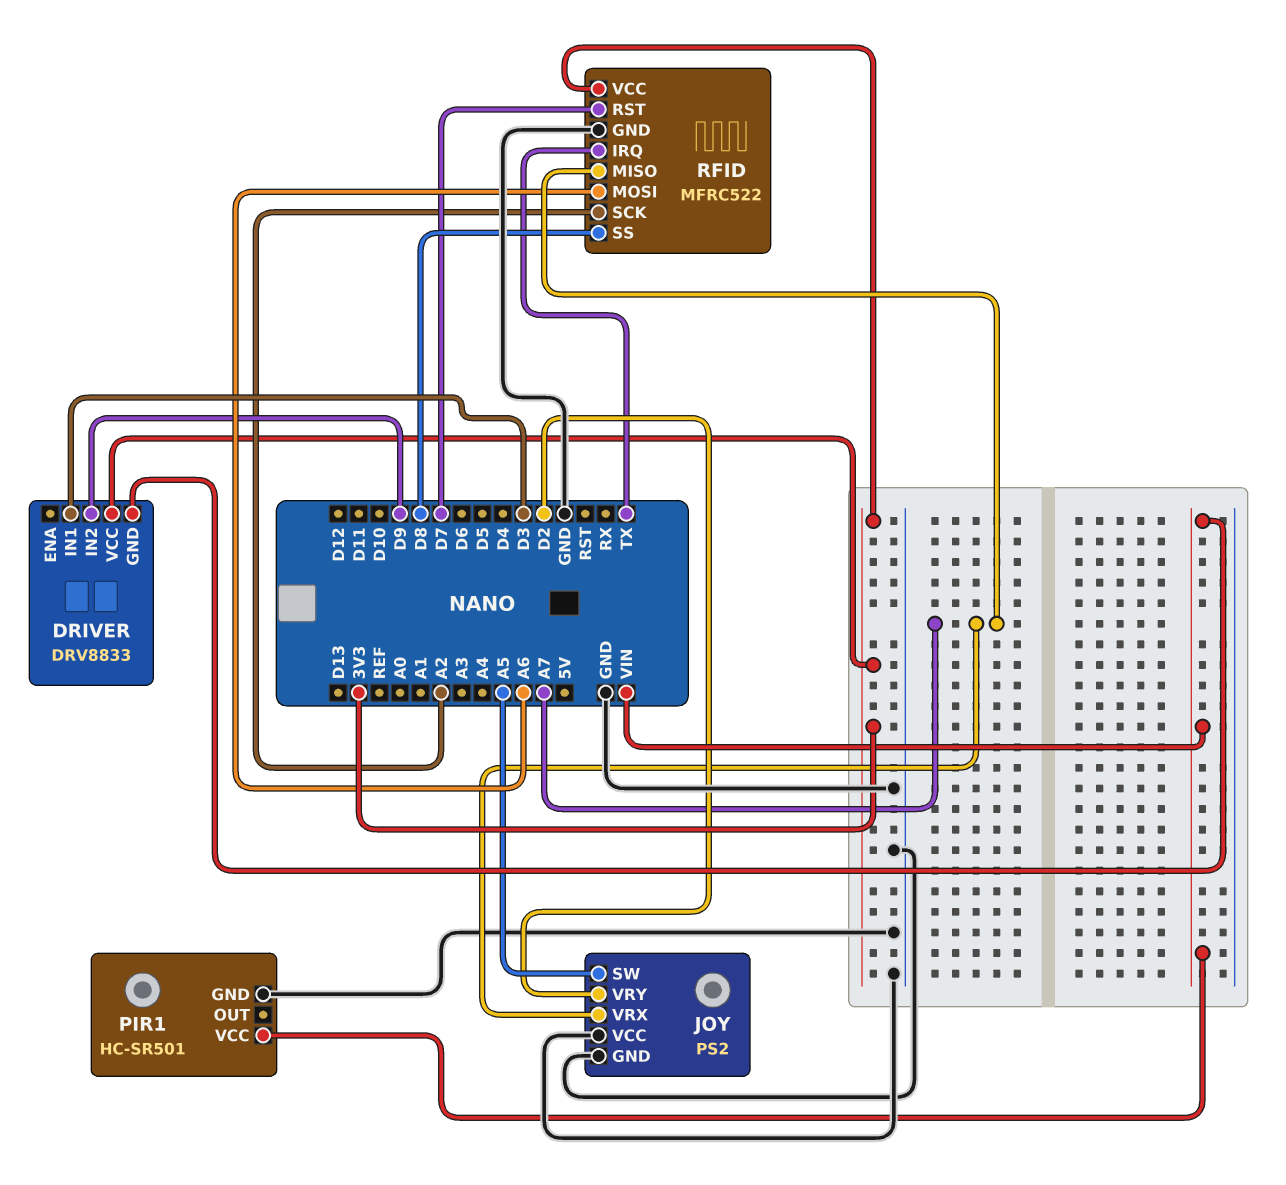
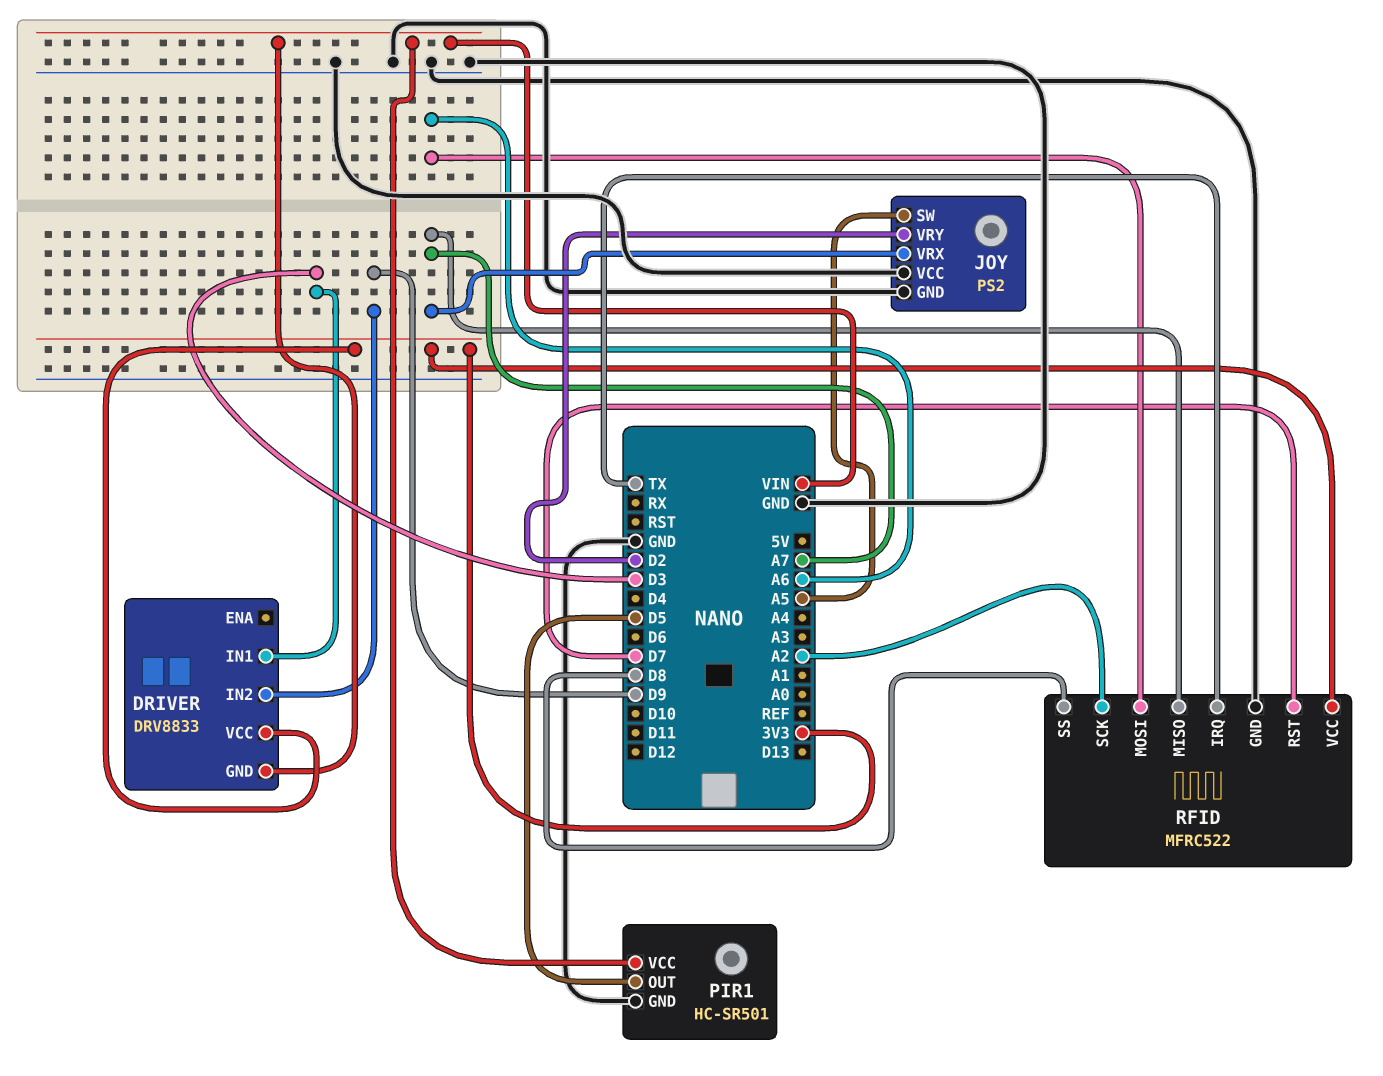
PIR1 pin OUT: none -> D5

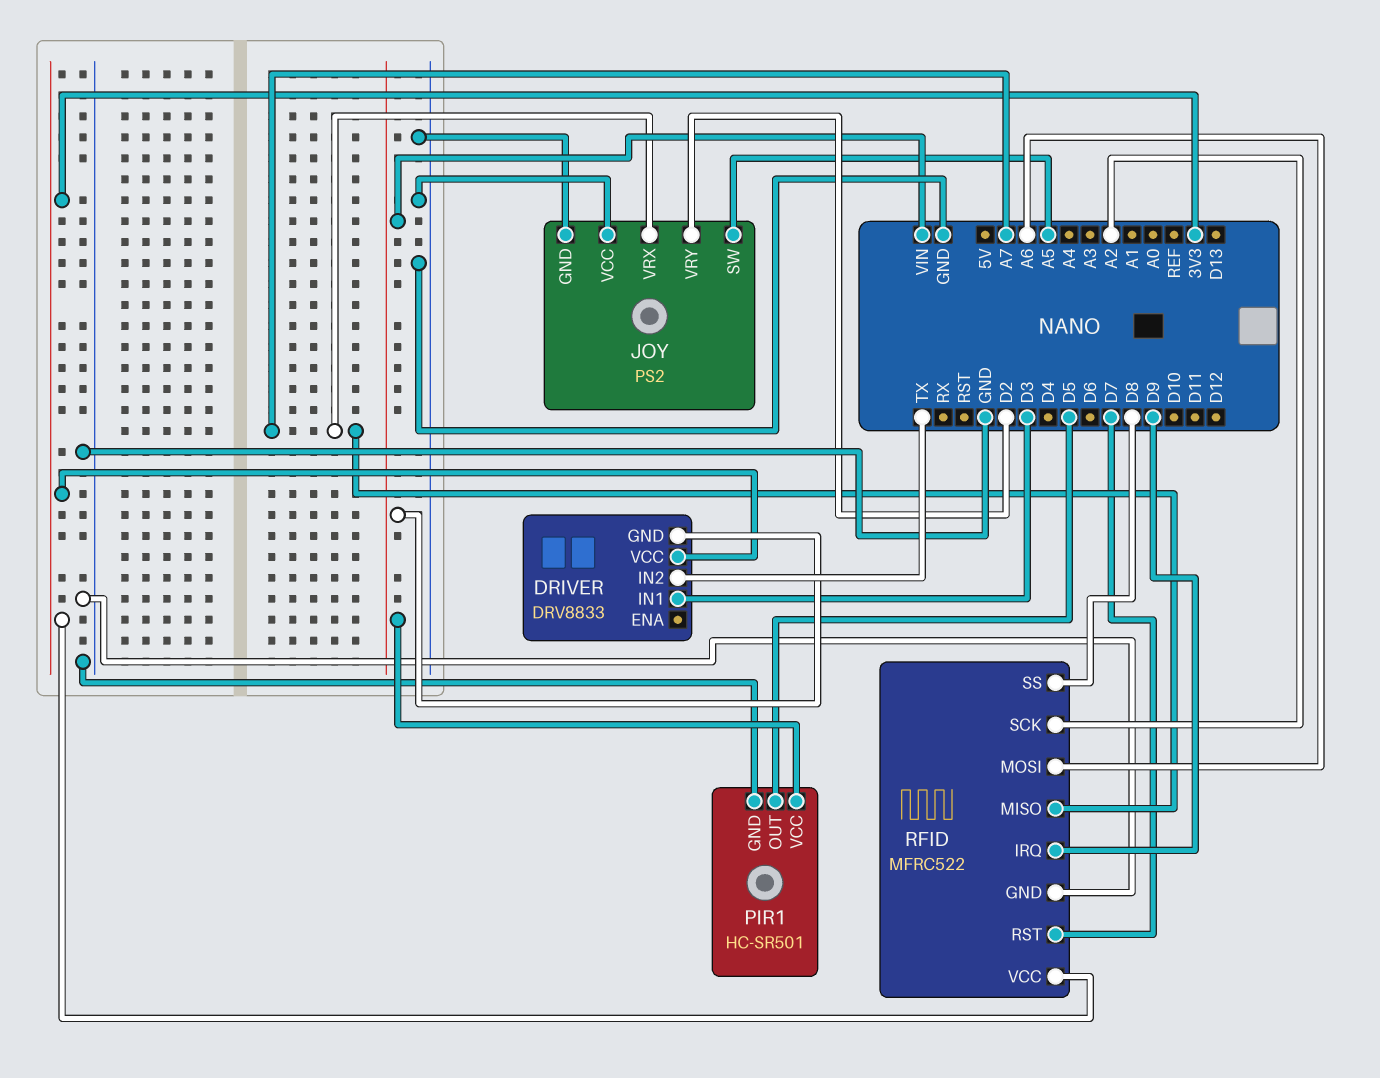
DRIVER pin IN2: D9 -> TX
RFID pin IRQ: TX -> D9

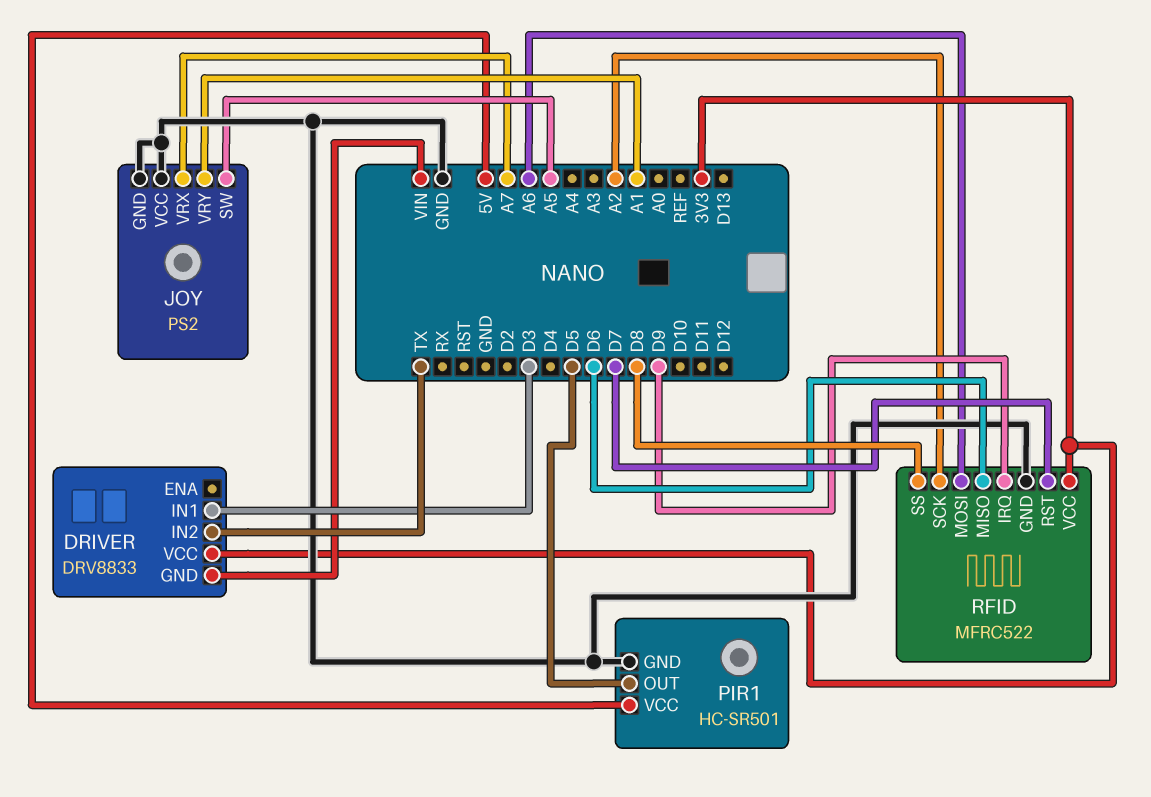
JOY pin VRY: D2 -> A1
PIR1 pin VCC: VIN -> 5V
RFID pin MISO: A7 -> D6

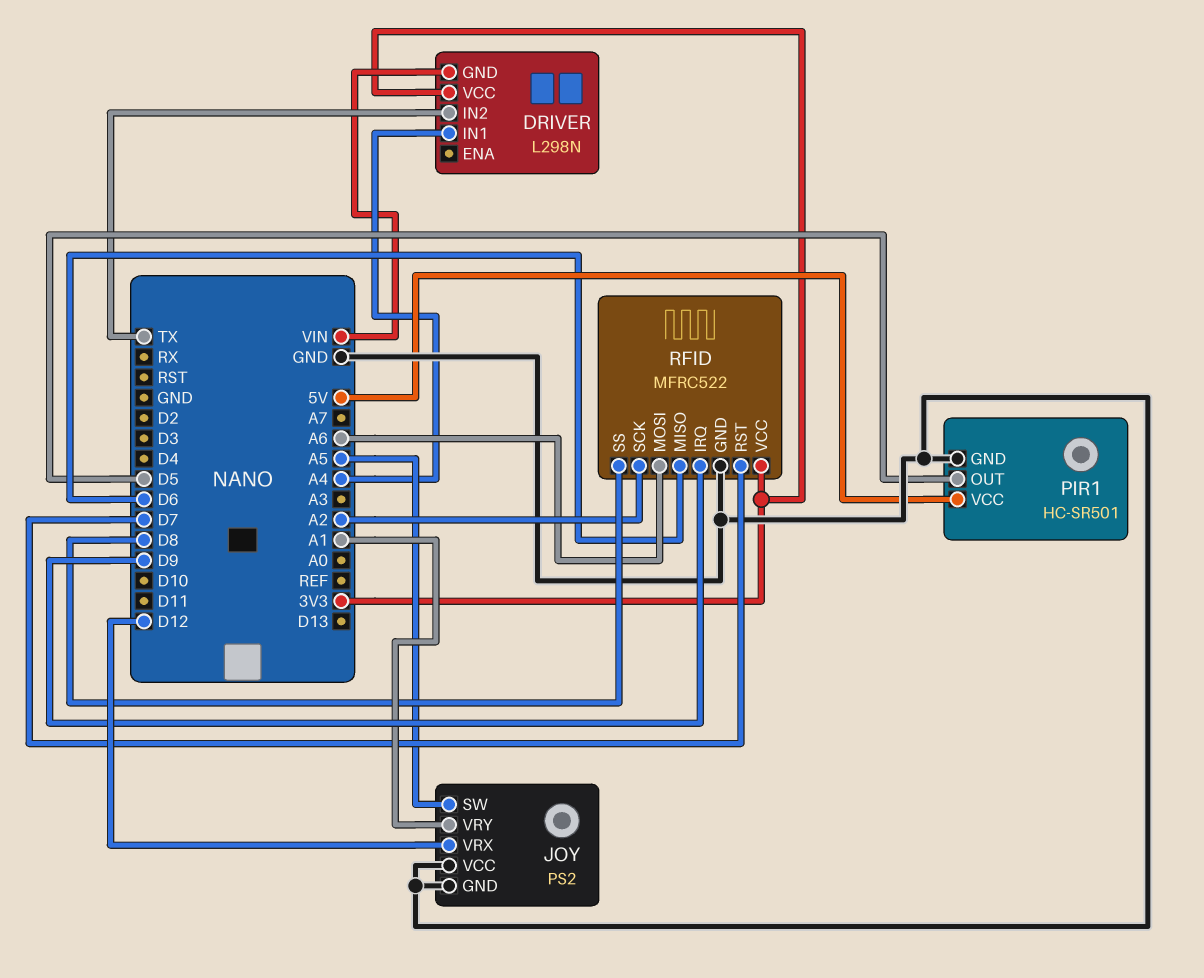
DRIVER: DRV8833 -> L298N
DRIVER pin IN1: D3 -> A4
JOY pin VRX: A7 -> D12

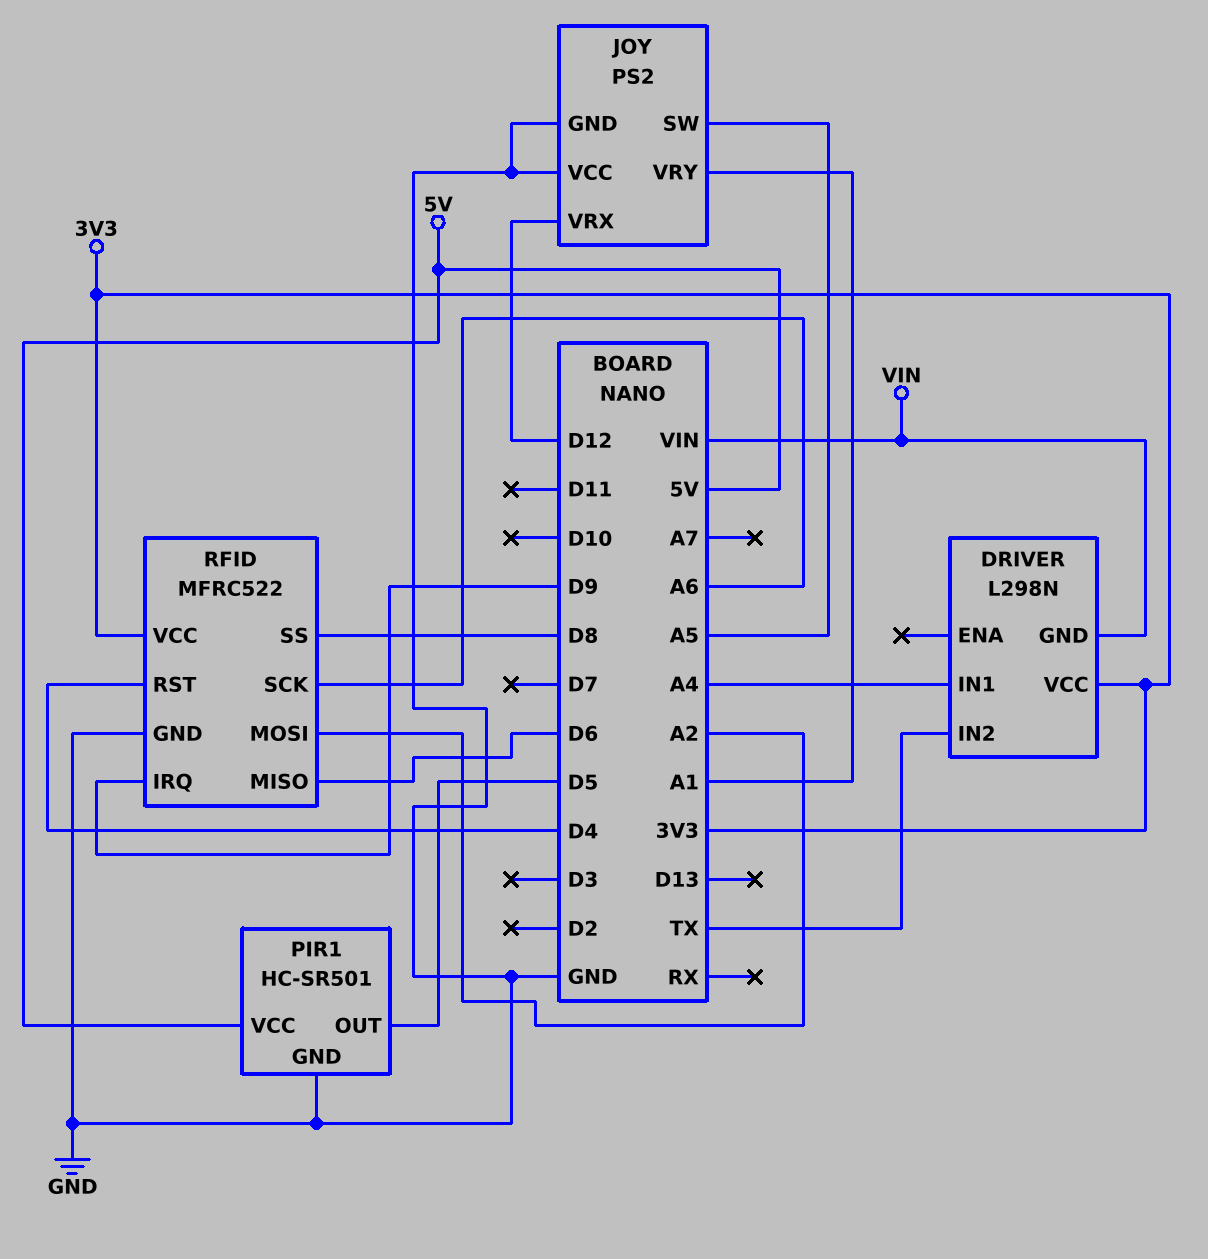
RFID pin MOSI: A6 -> A2
RFID pin RST: D7 -> D4
RFID pin SCK: A2 -> A6

